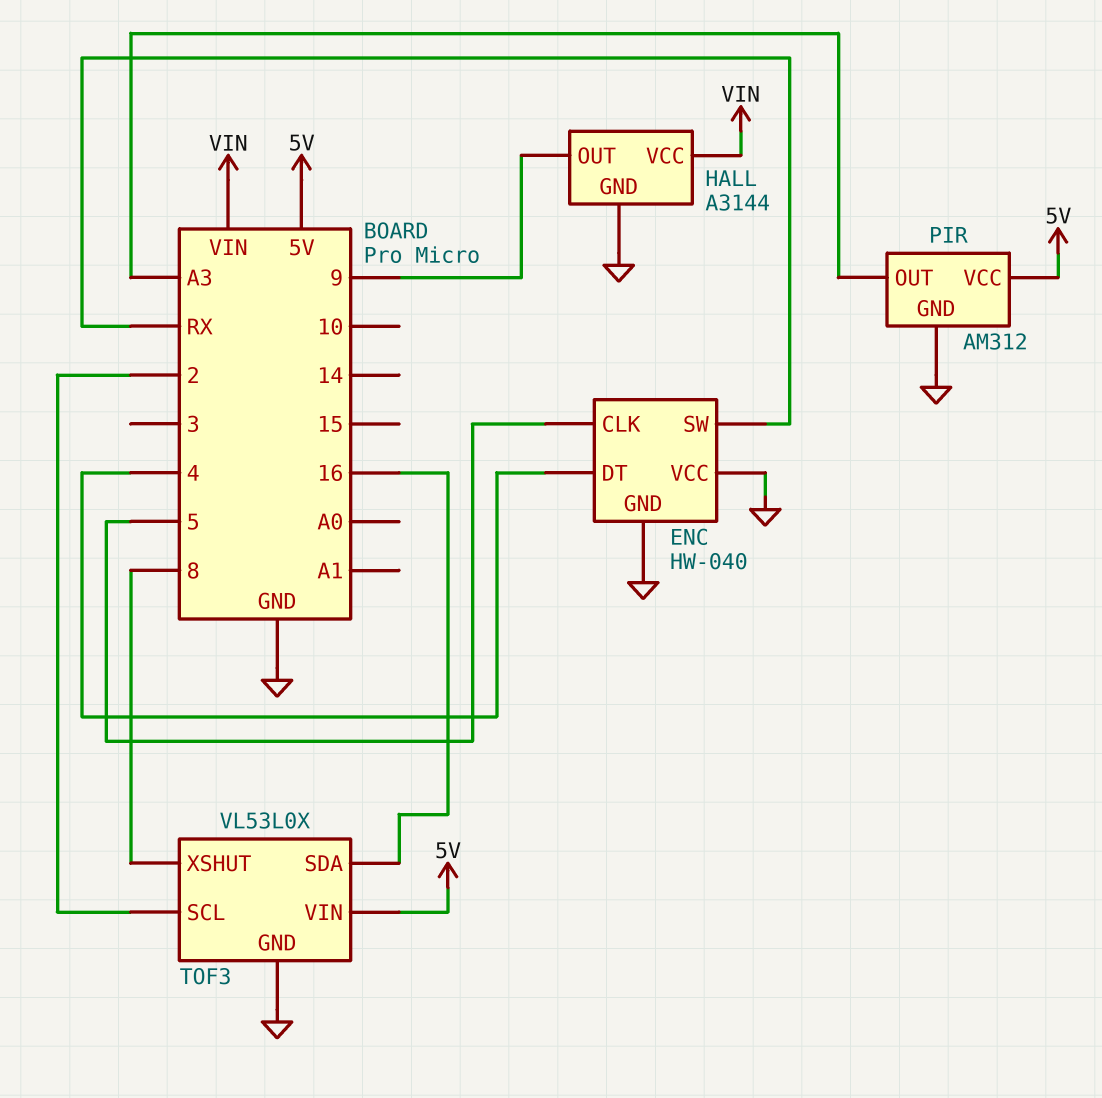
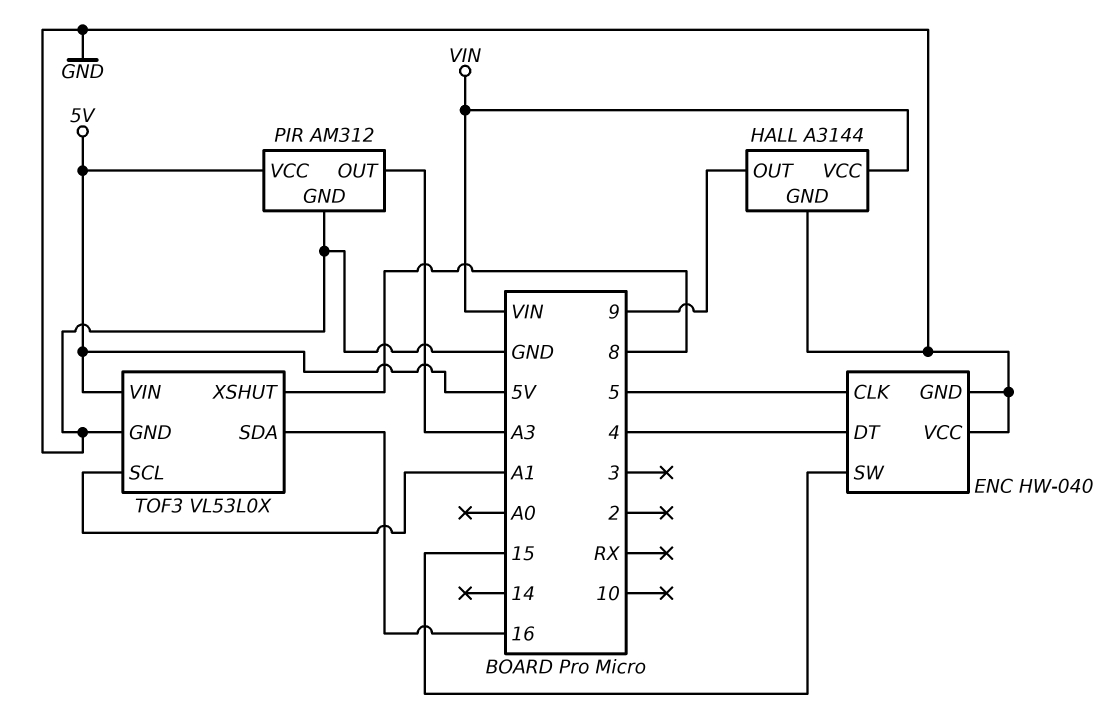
ENC pin SW: RX -> 15
TOF3 pin SCL: 2 -> A1

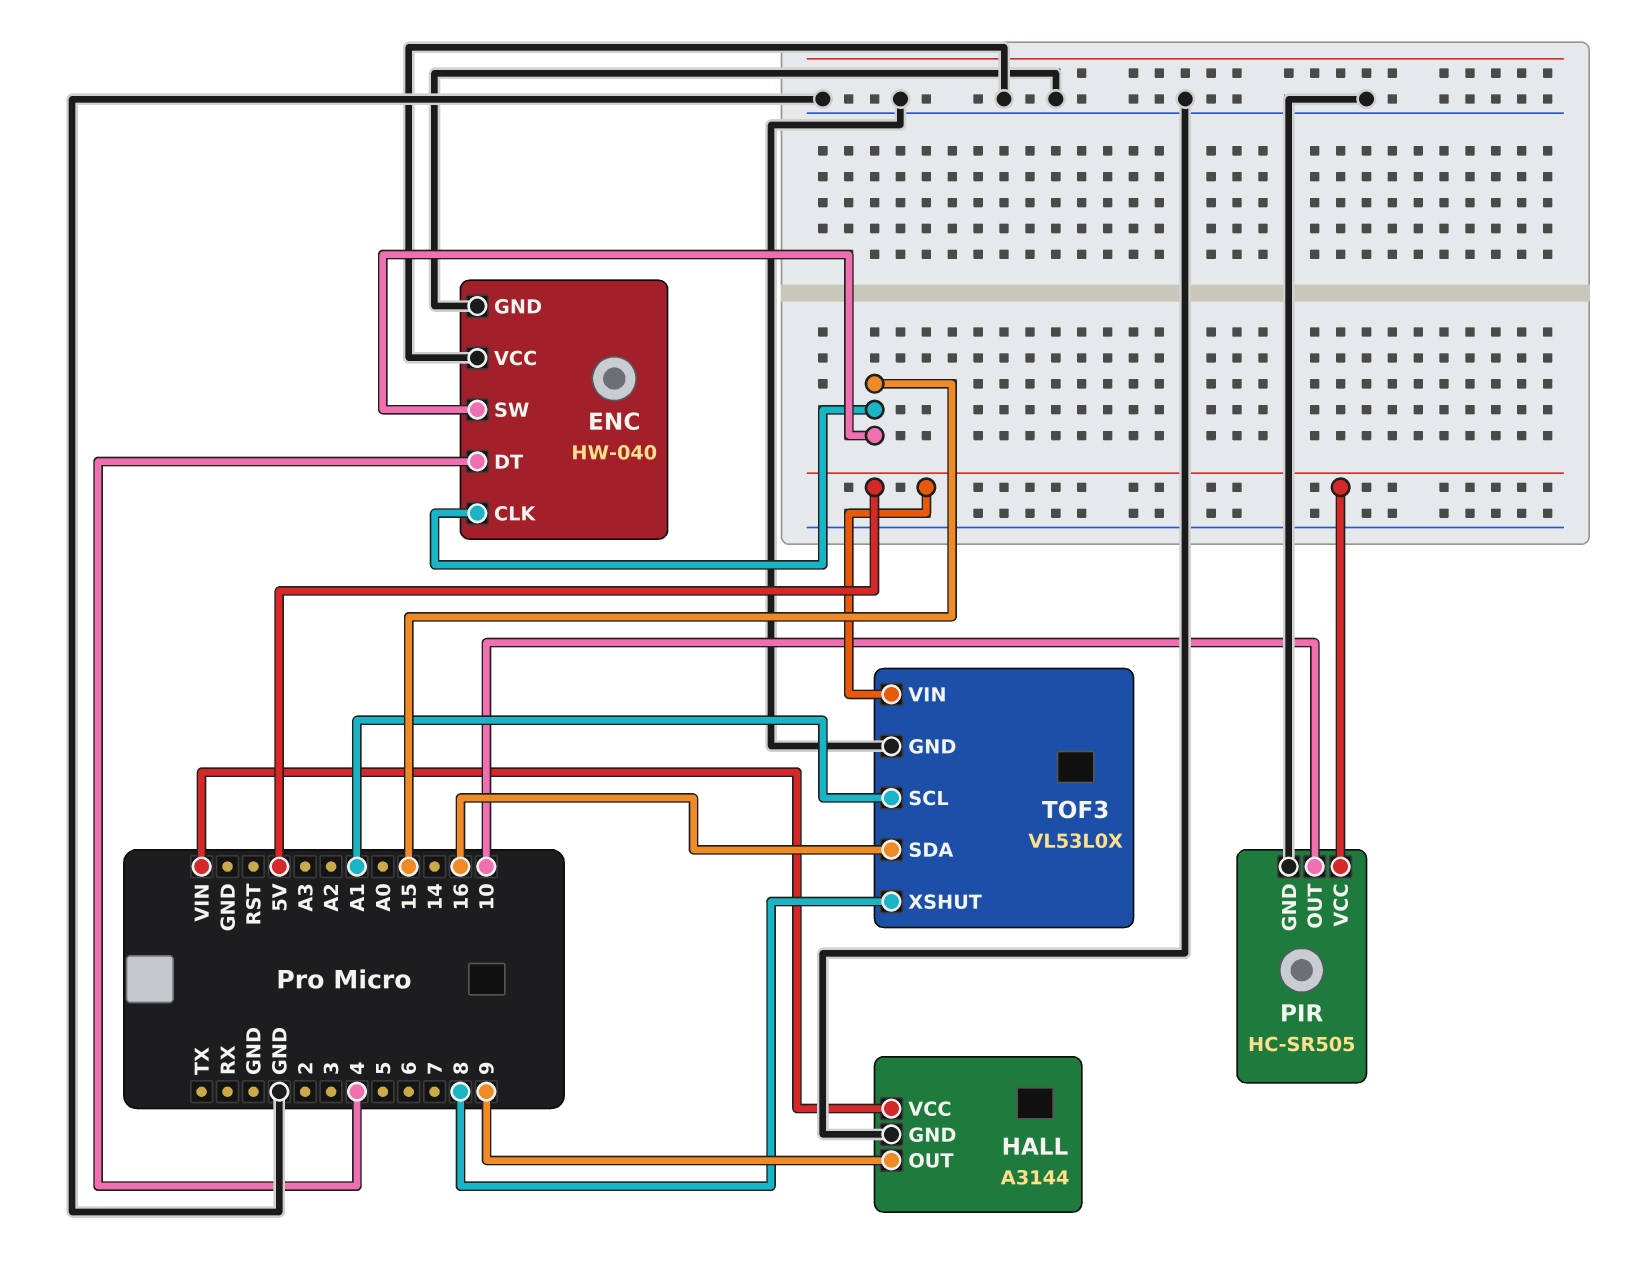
ENC pin CLK: 5 -> 15
PIR: AM312 -> HC-SR505
PIR pin OUT: A3 -> 10

